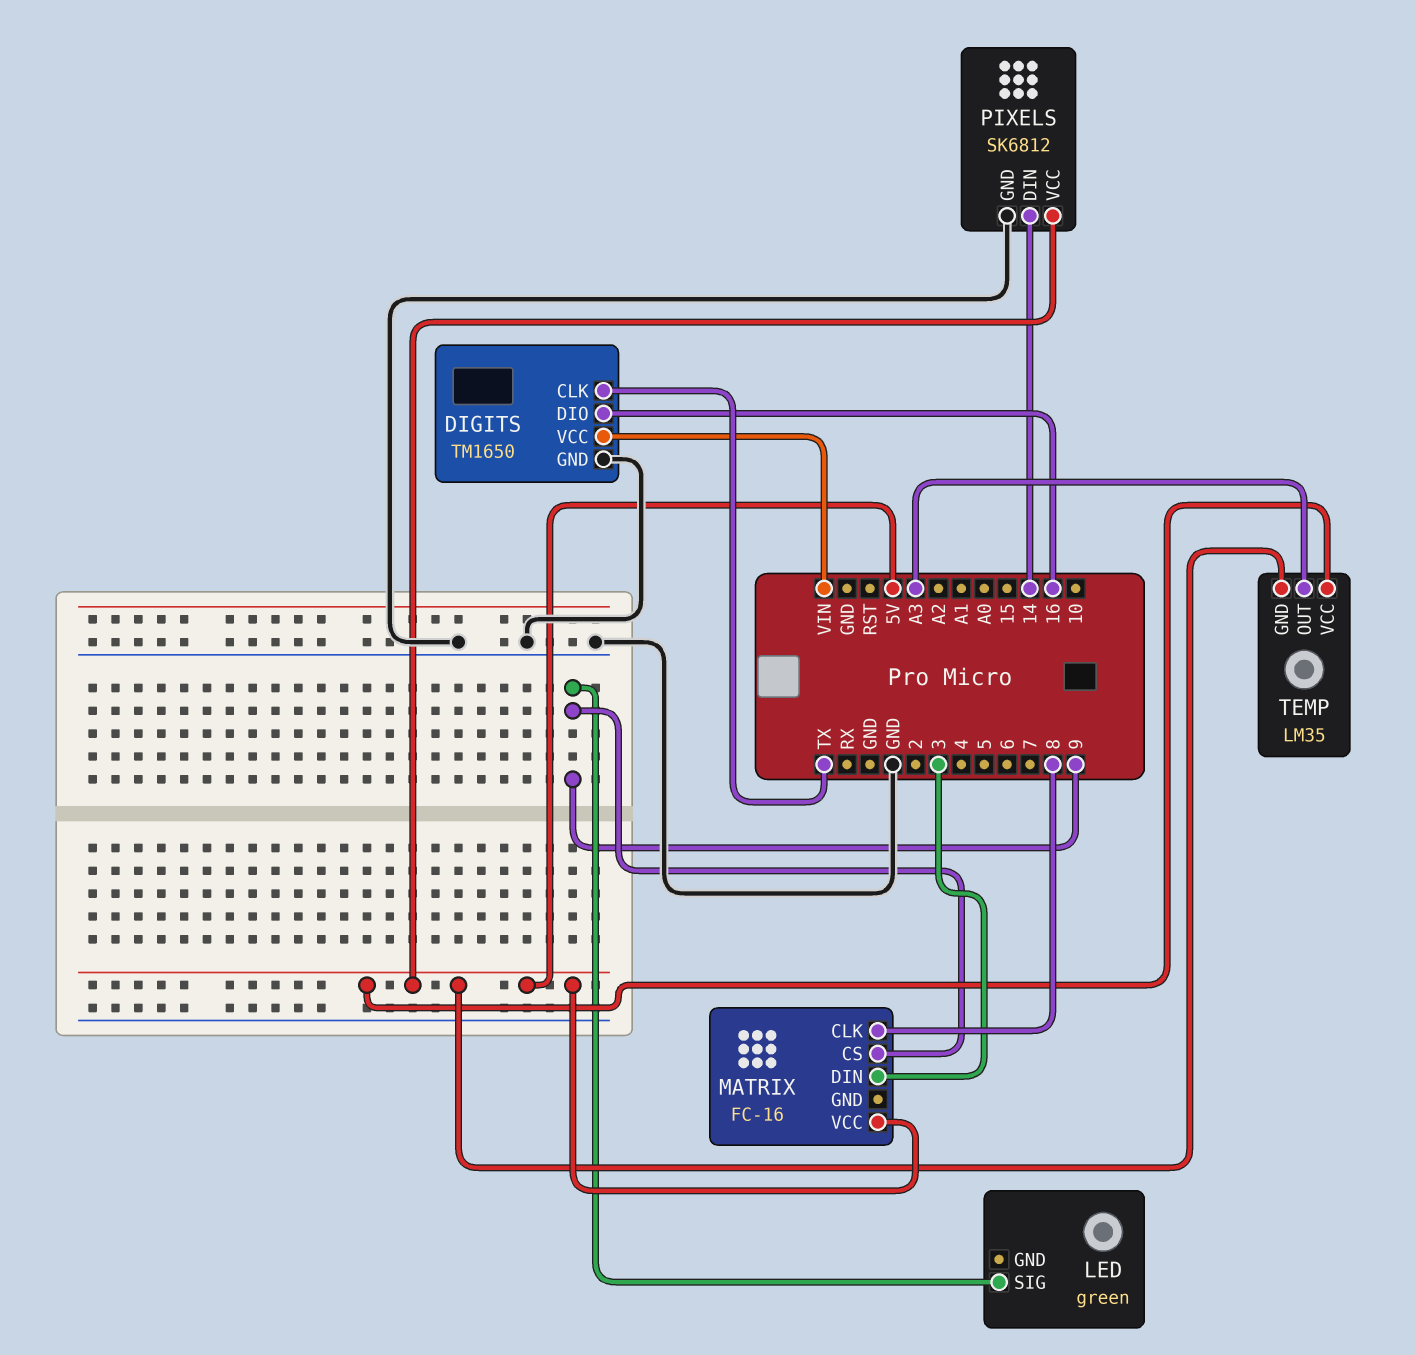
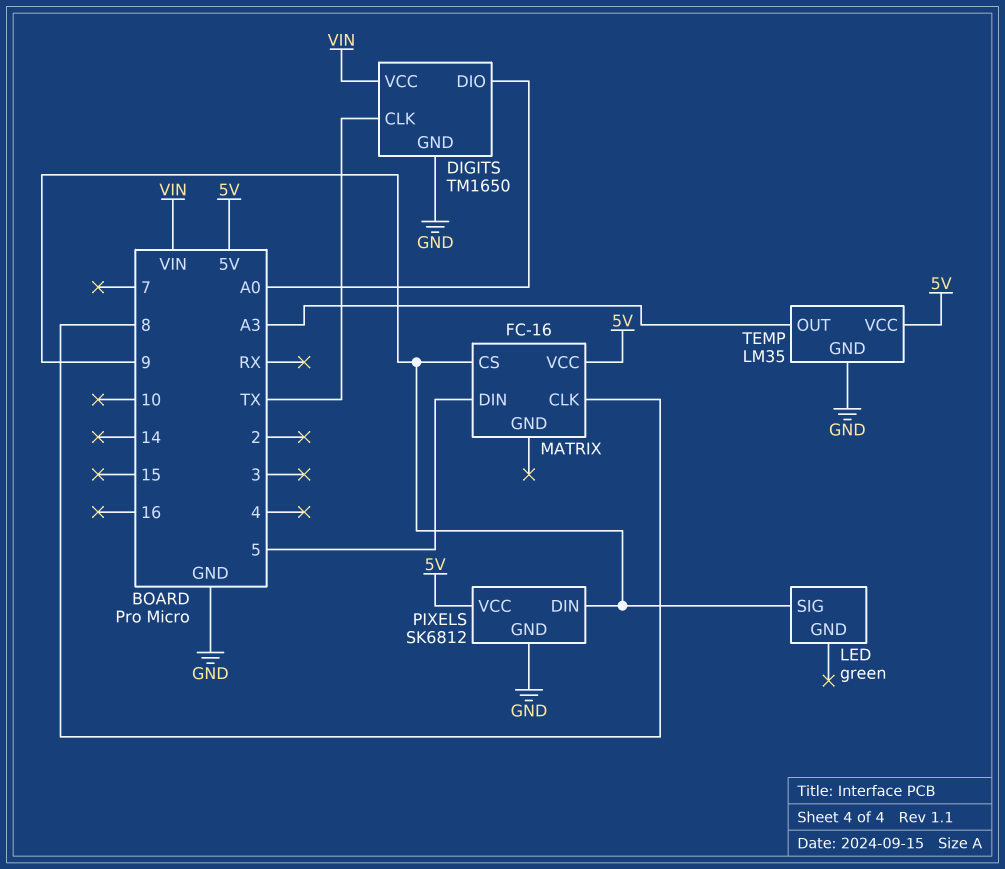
DIGITS pin DIO: 16 -> A0
MATRIX pin DIN: 3 -> 5
PIXELS pin DIN: 14 -> 9
TEMP pin GND: 5V -> GND

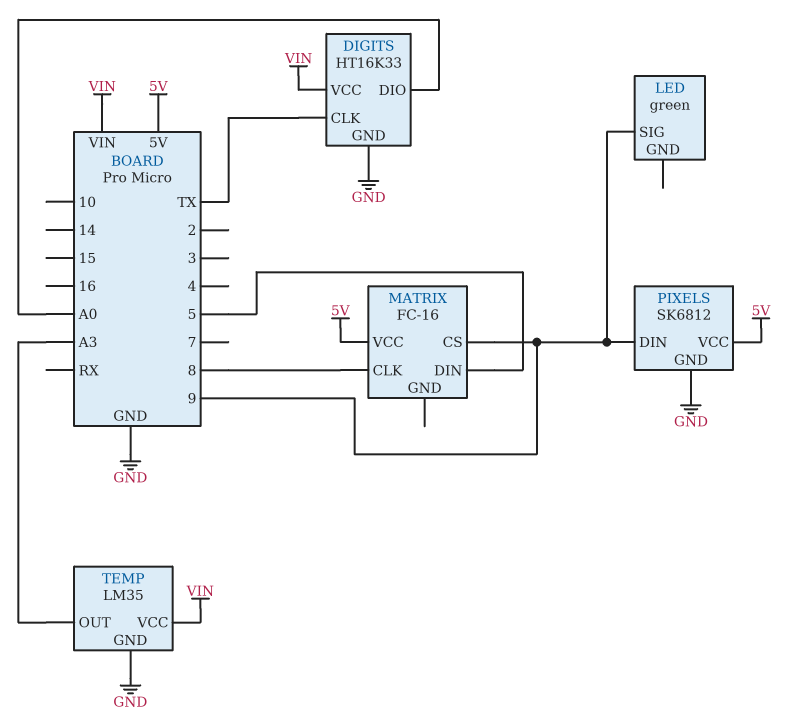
DIGITS: TM1650 -> HT16K33
TEMP pin VCC: 5V -> VIN

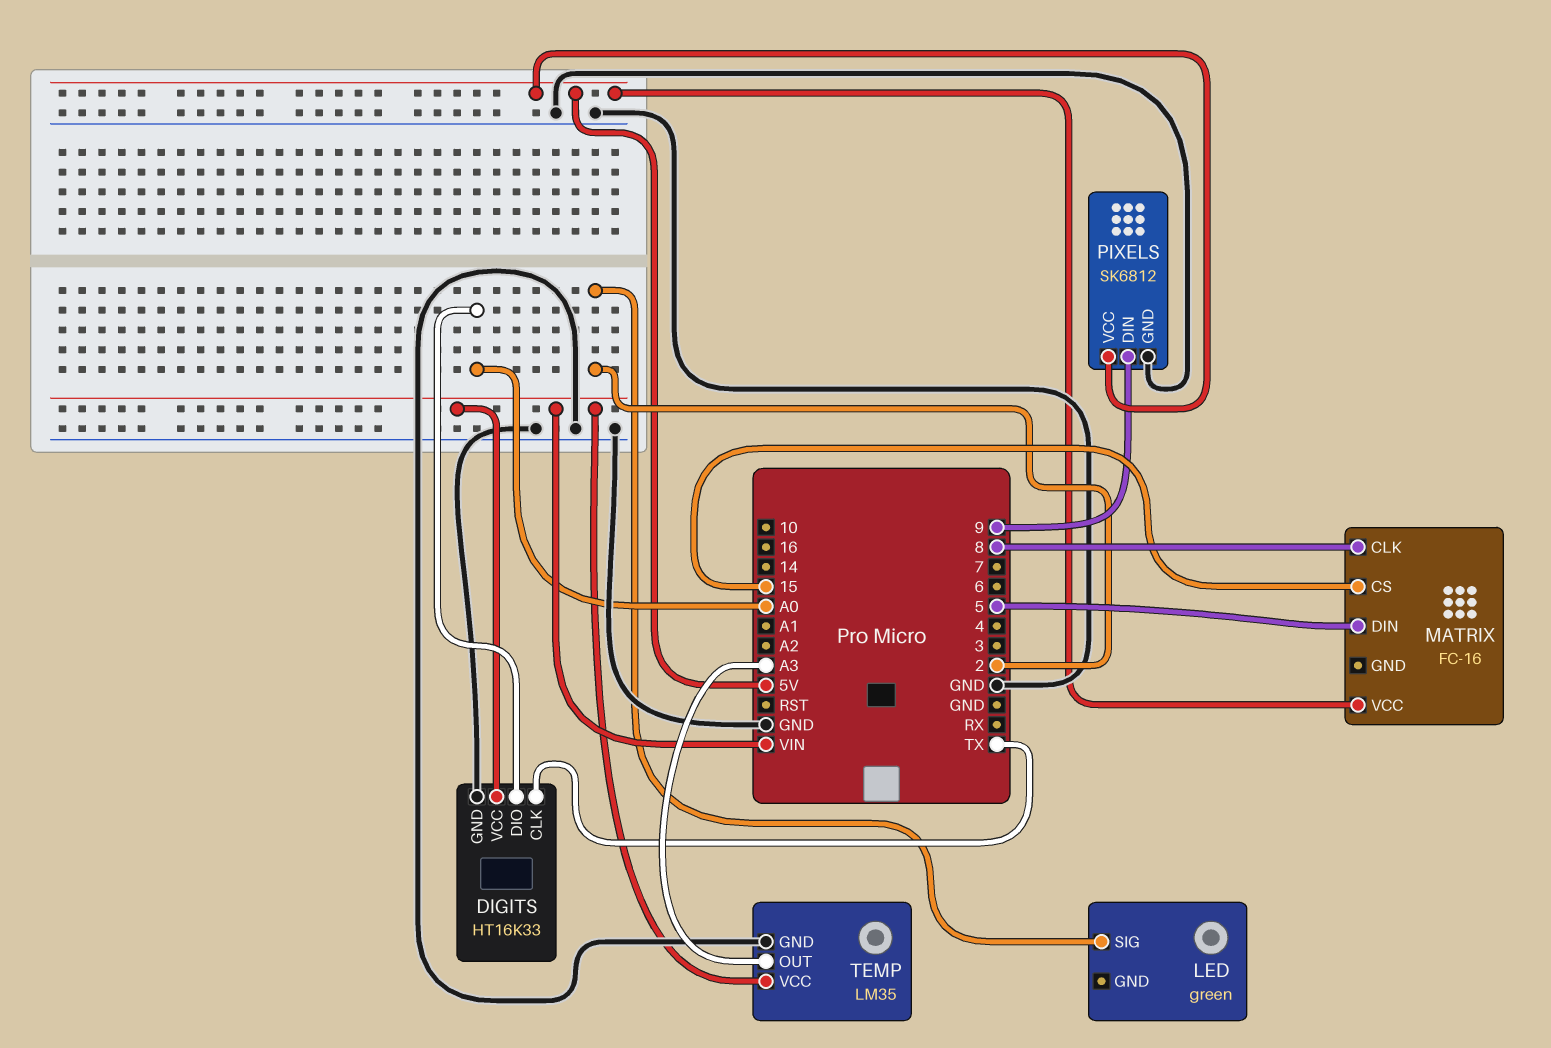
LED pin SIG: 9 -> 2
MATRIX pin CS: 9 -> 15

